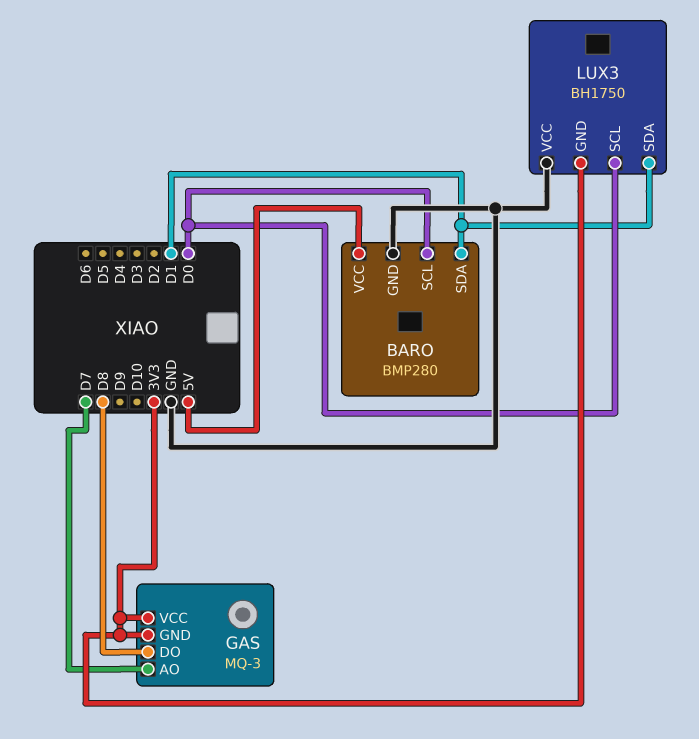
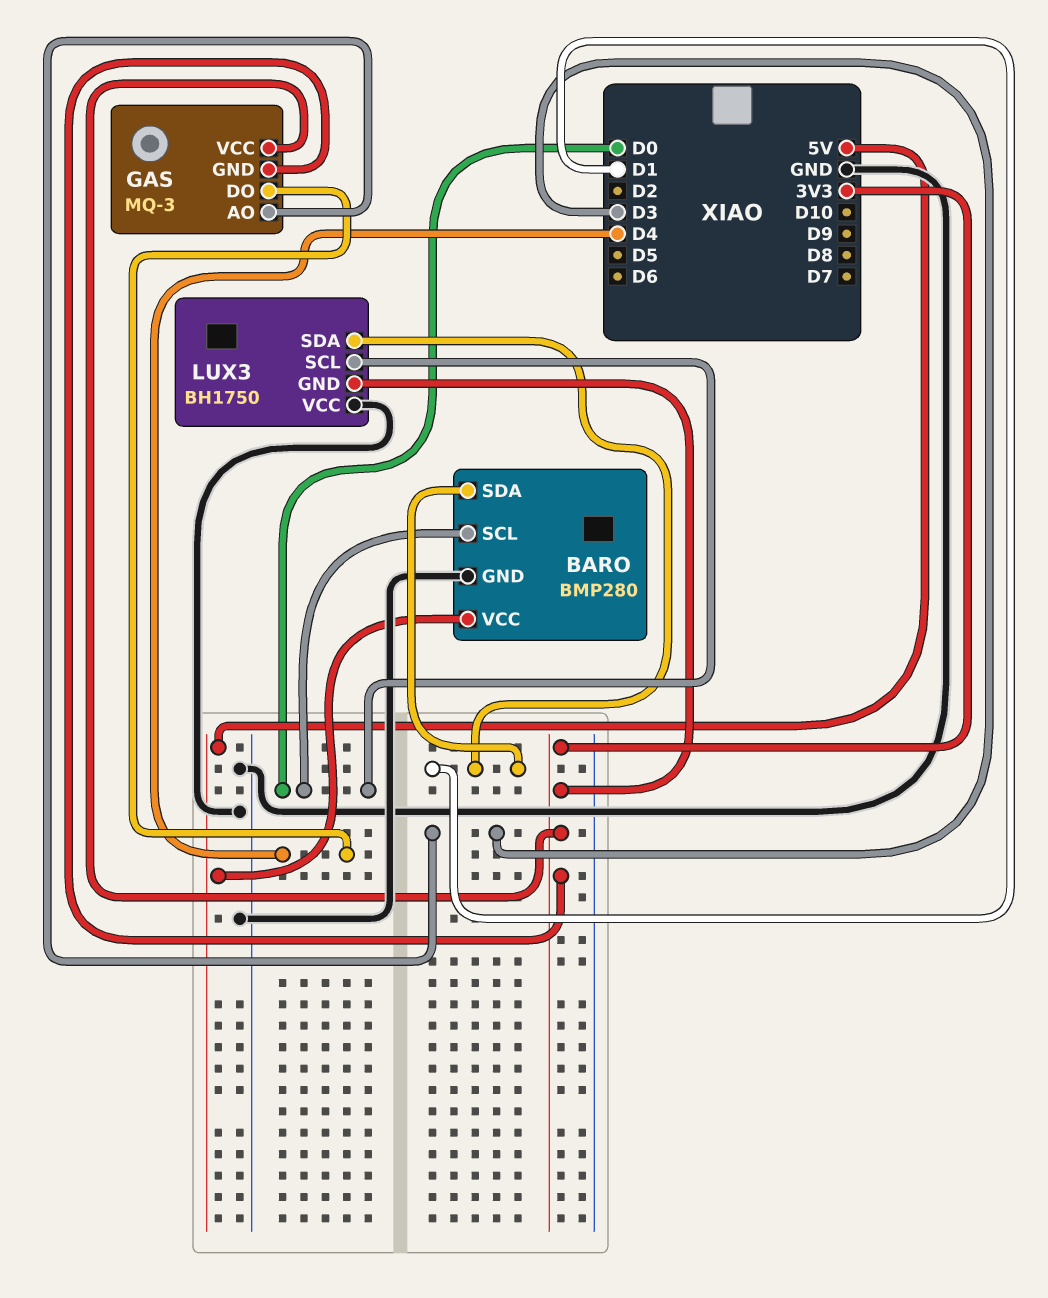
GAS pin AO: D7 -> D3
GAS pin DO: D8 -> D4

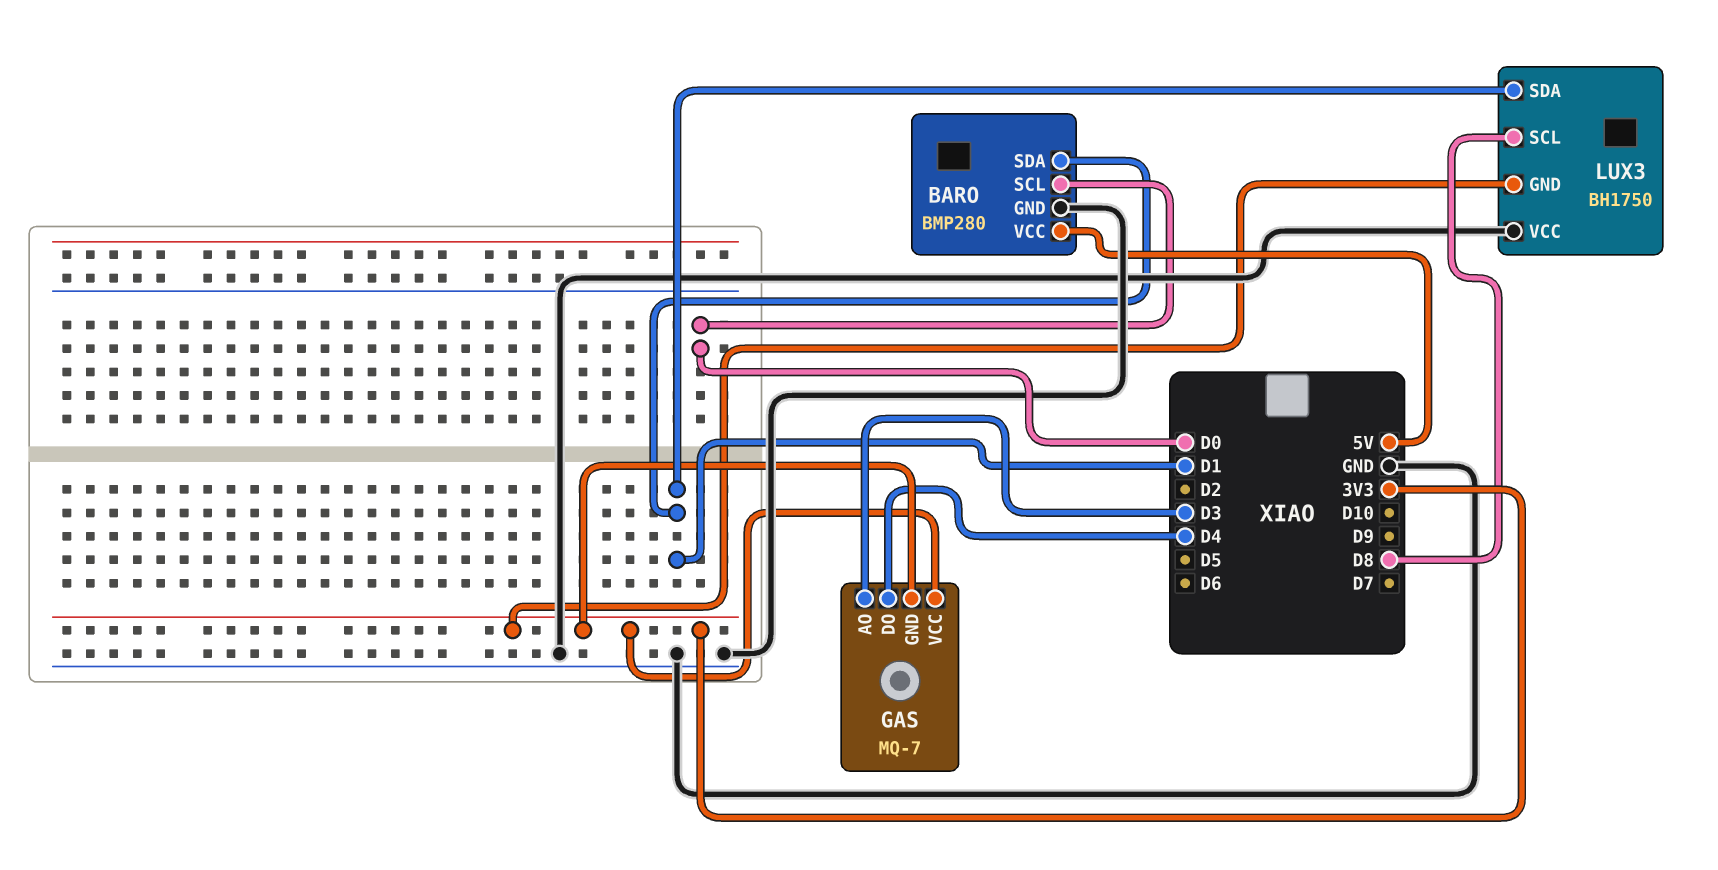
GAS: MQ-3 -> MQ-7
LUX3 pin SCL: D0 -> D8

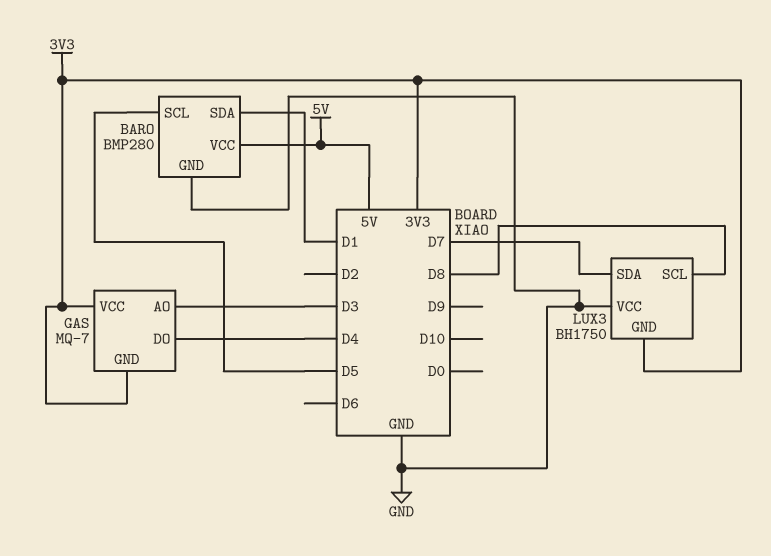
BARO pin SCL: D0 -> D5
LUX3 pin SDA: D1 -> D7

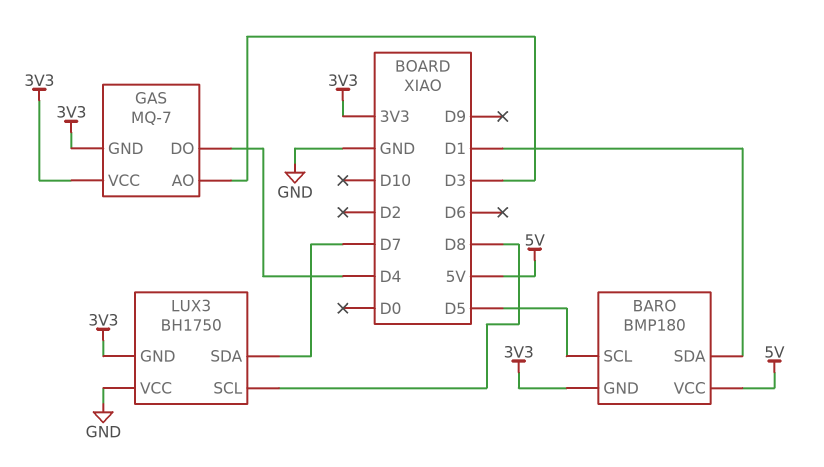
BARO: BMP280 -> BMP180
BARO pin GND: GND -> 3V3

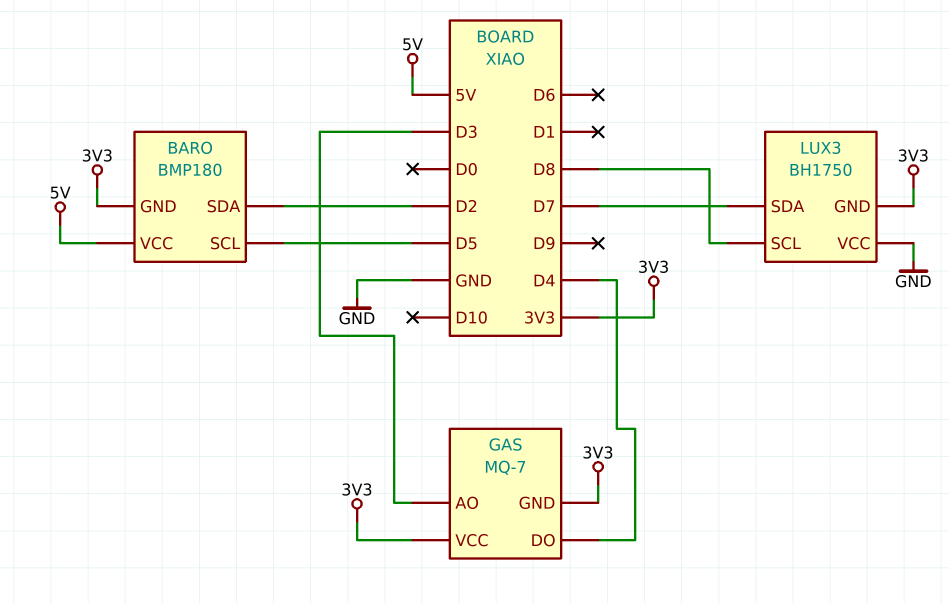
BARO pin SDA: D1 -> D2

